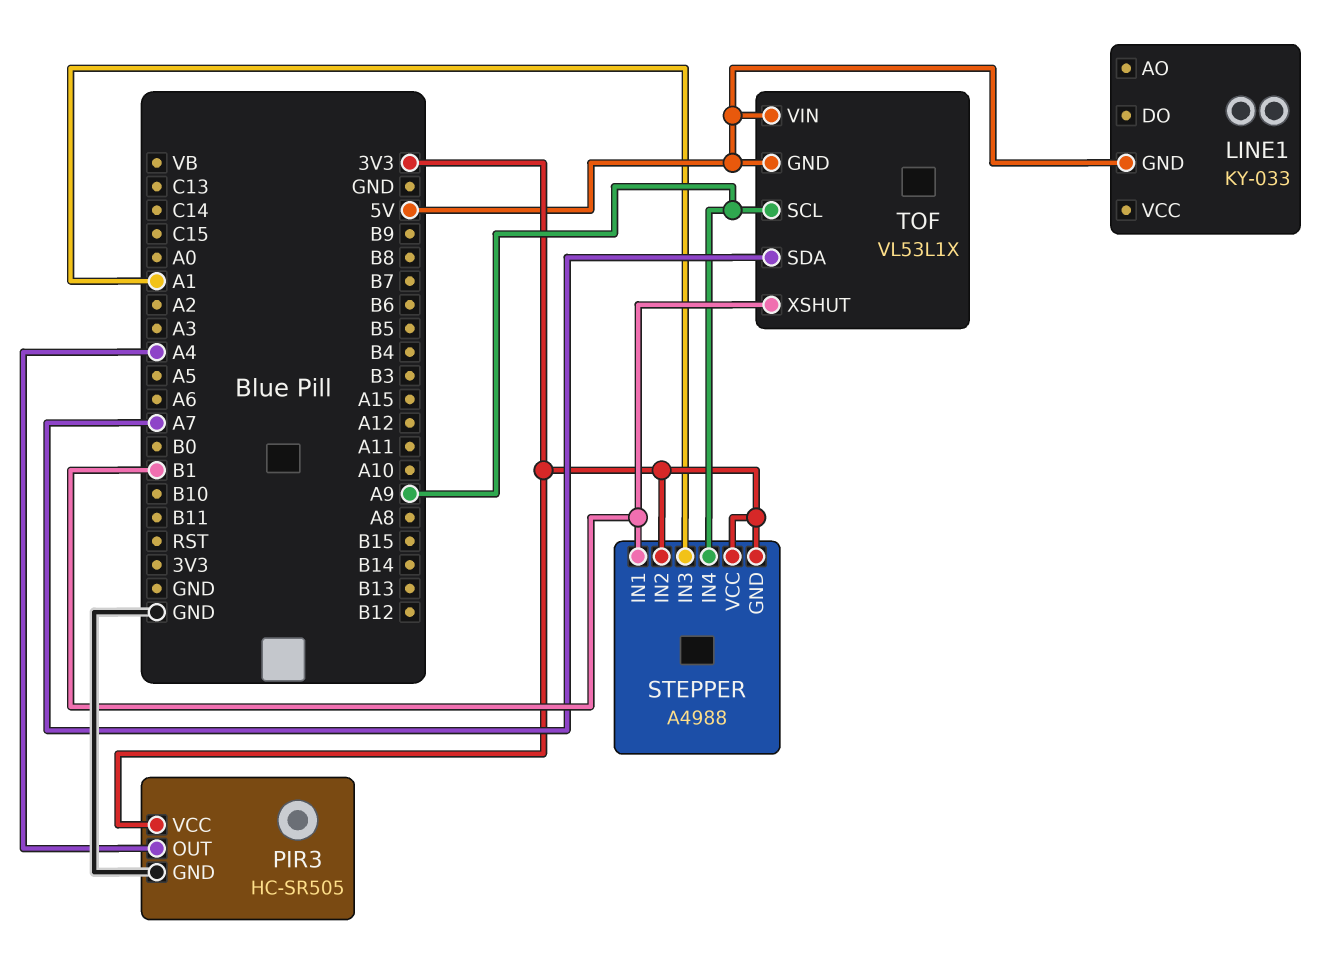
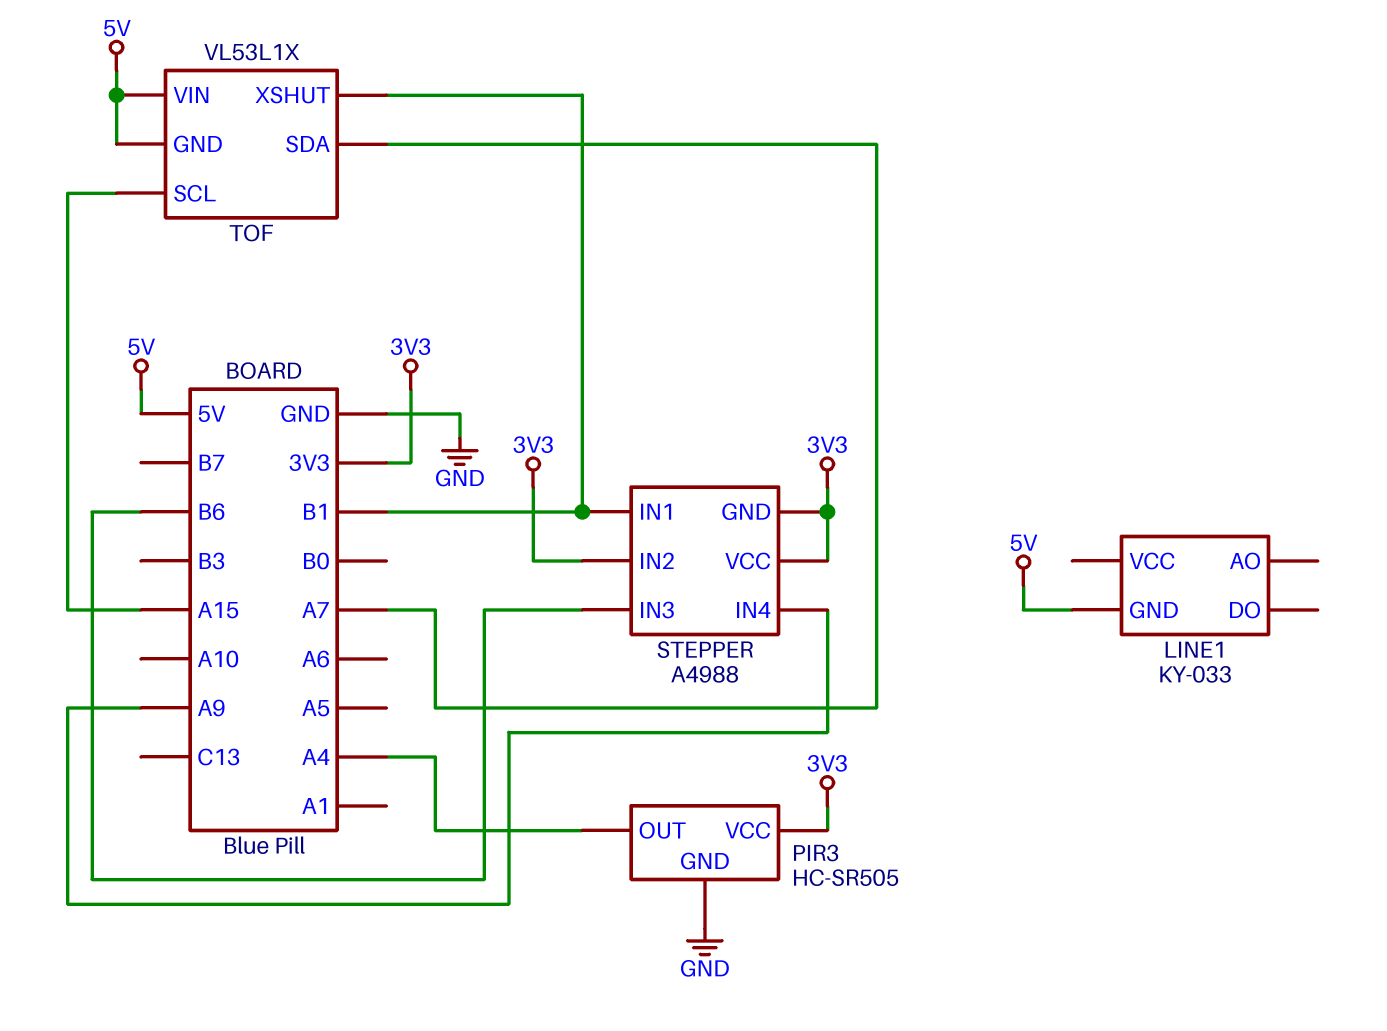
STEPPER pin IN3: A1 -> B6
TOF pin SCL: A9 -> A15

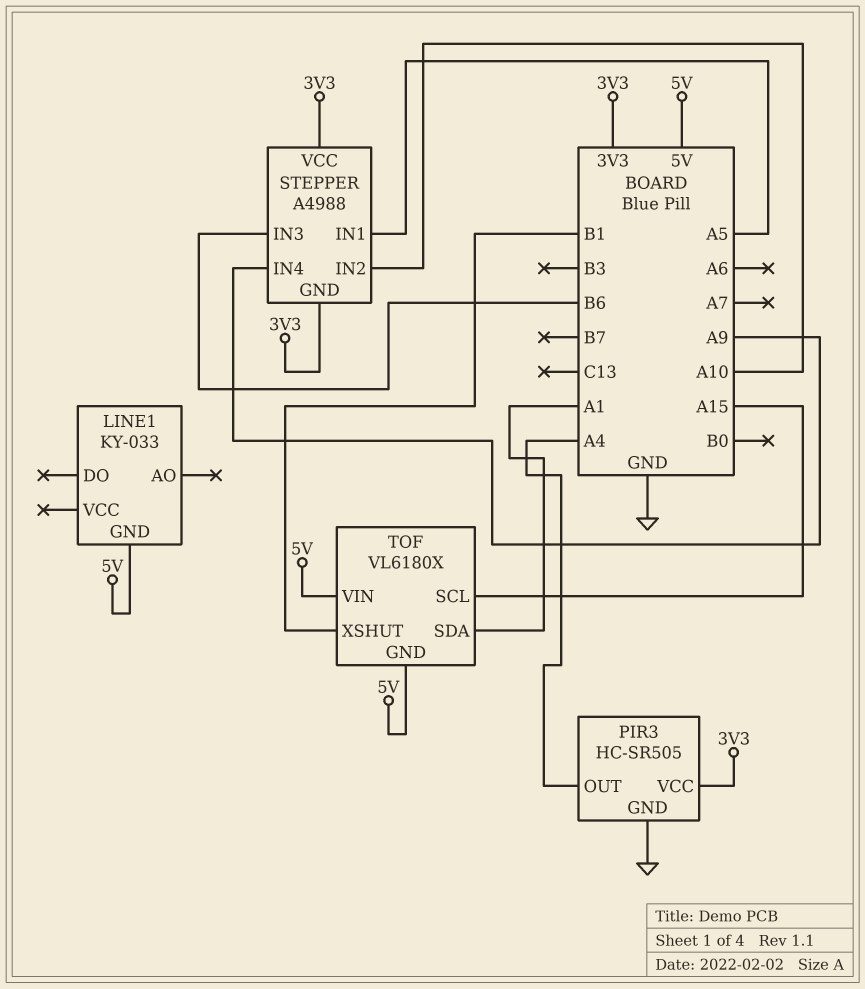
STEPPER pin IN1: B1 -> A5
STEPPER pin IN2: 3V3 -> A10
TOF: VL53L1X -> VL6180X
TOF pin SDA: A7 -> A1

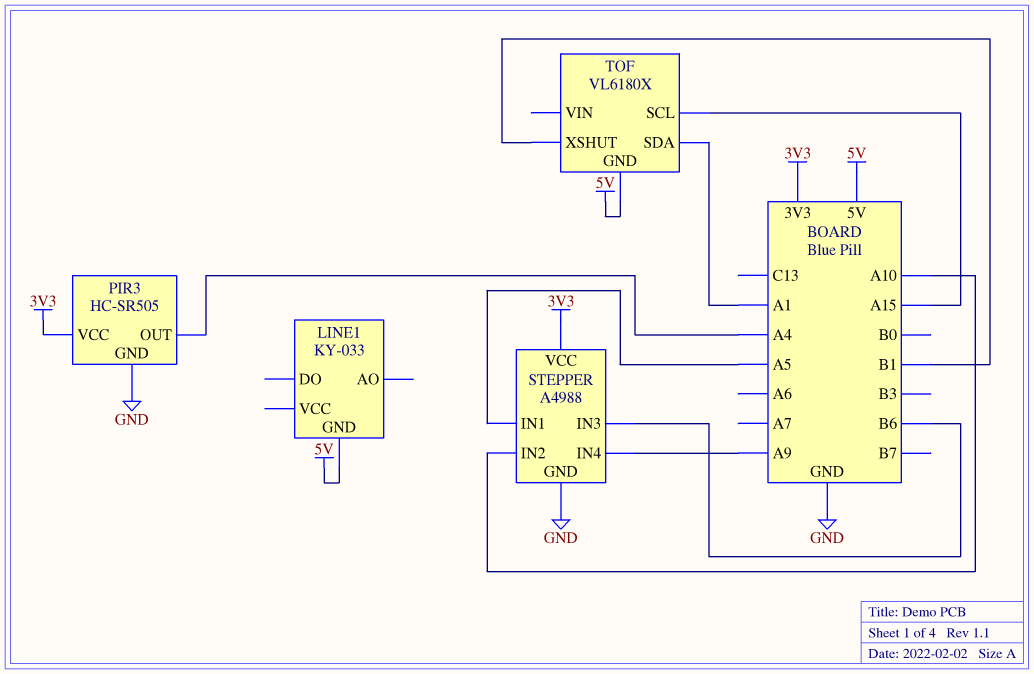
STEPPER pin GND: 3V3 -> GND
TOF pin VIN: 5V -> none

